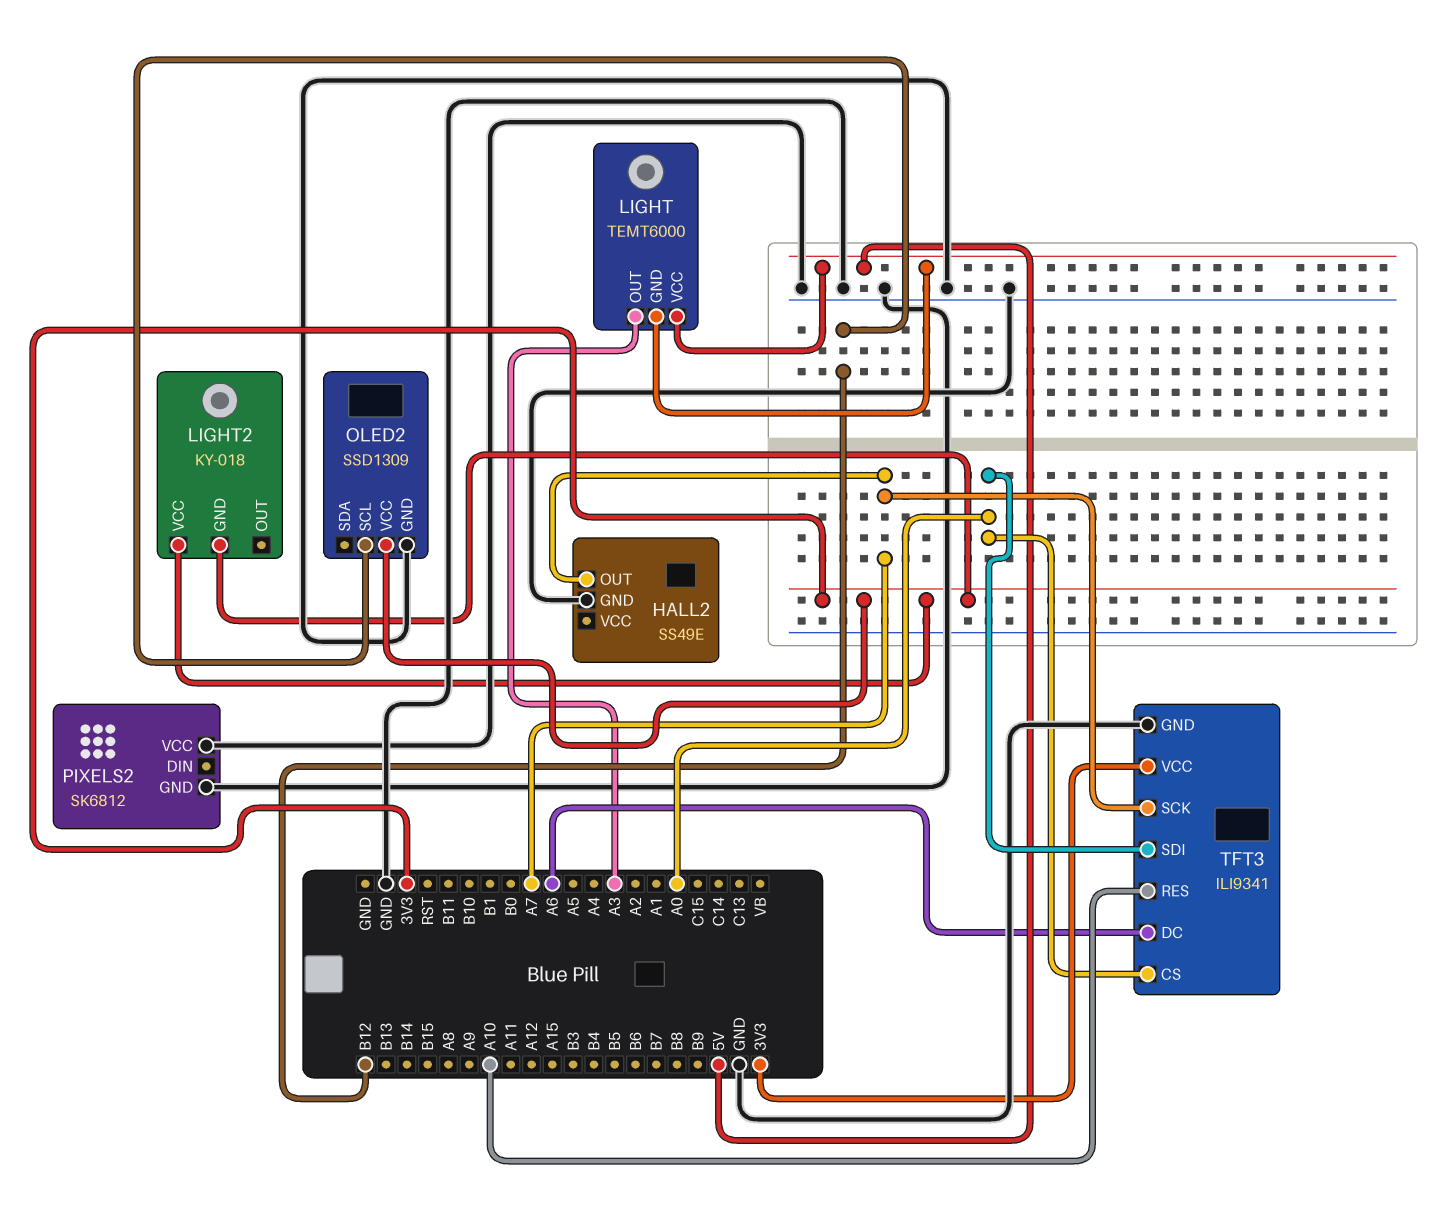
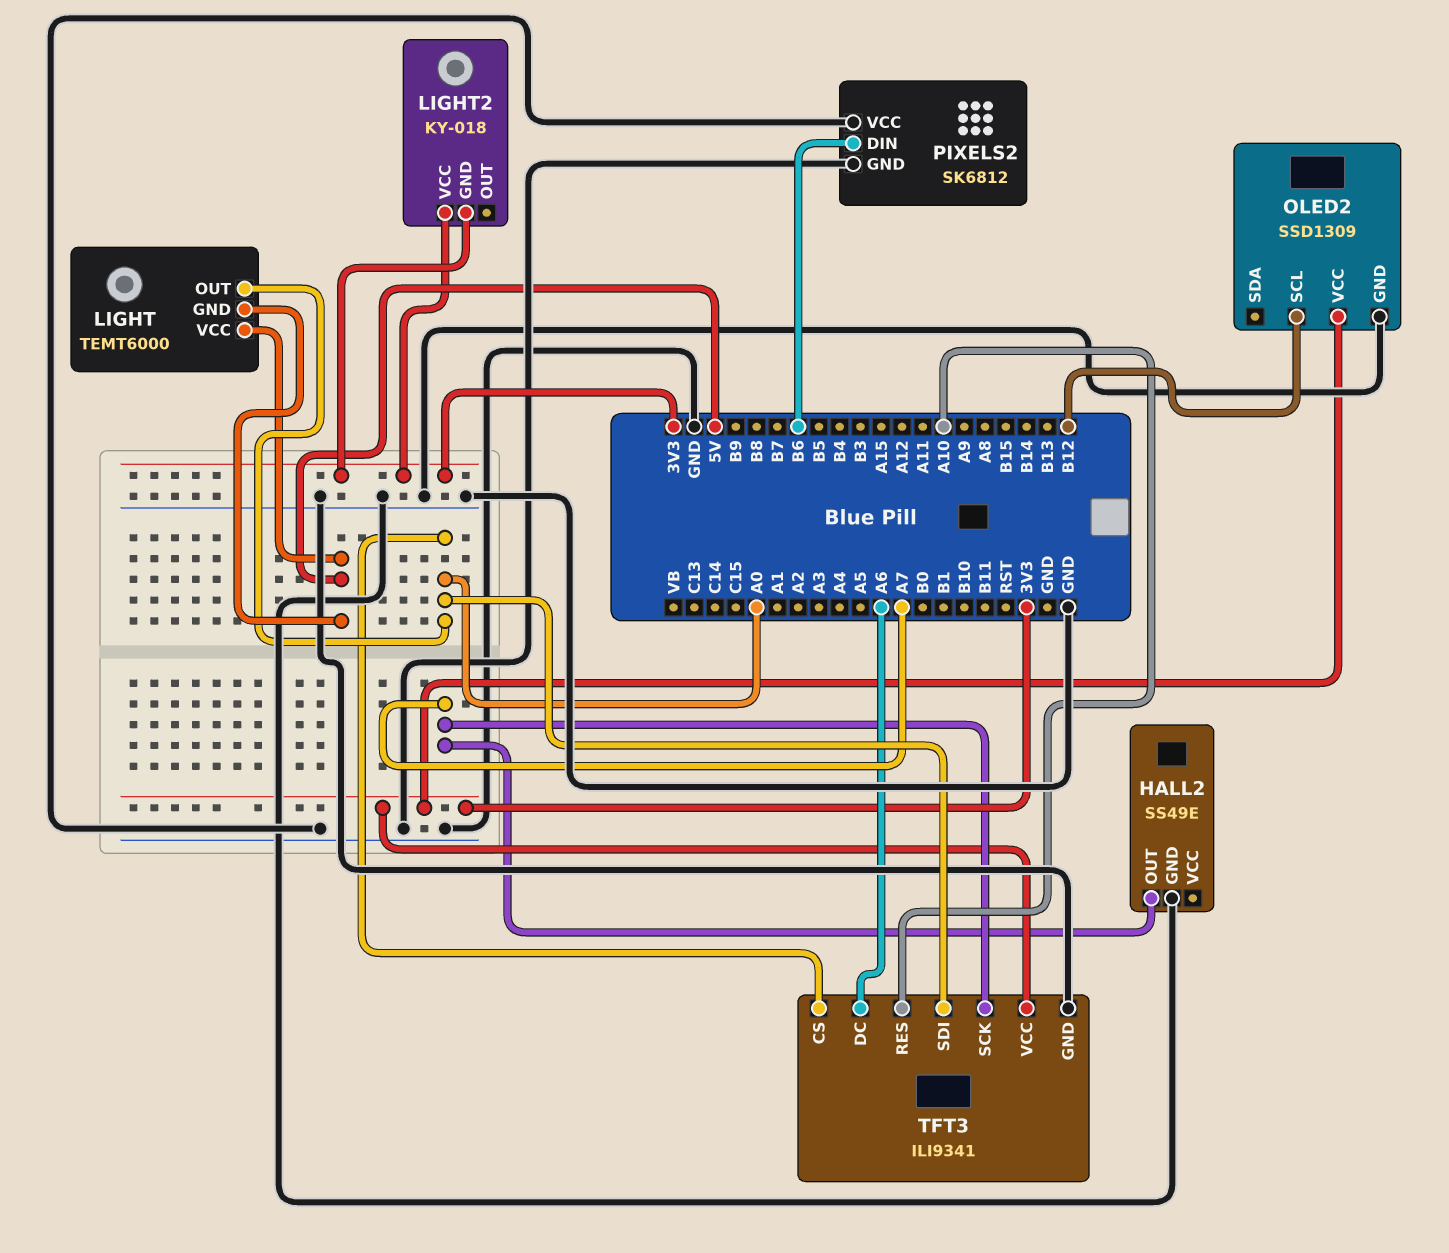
LIGHT pin OUT: A3 -> A0
PIXELS2 pin DIN: none -> B6

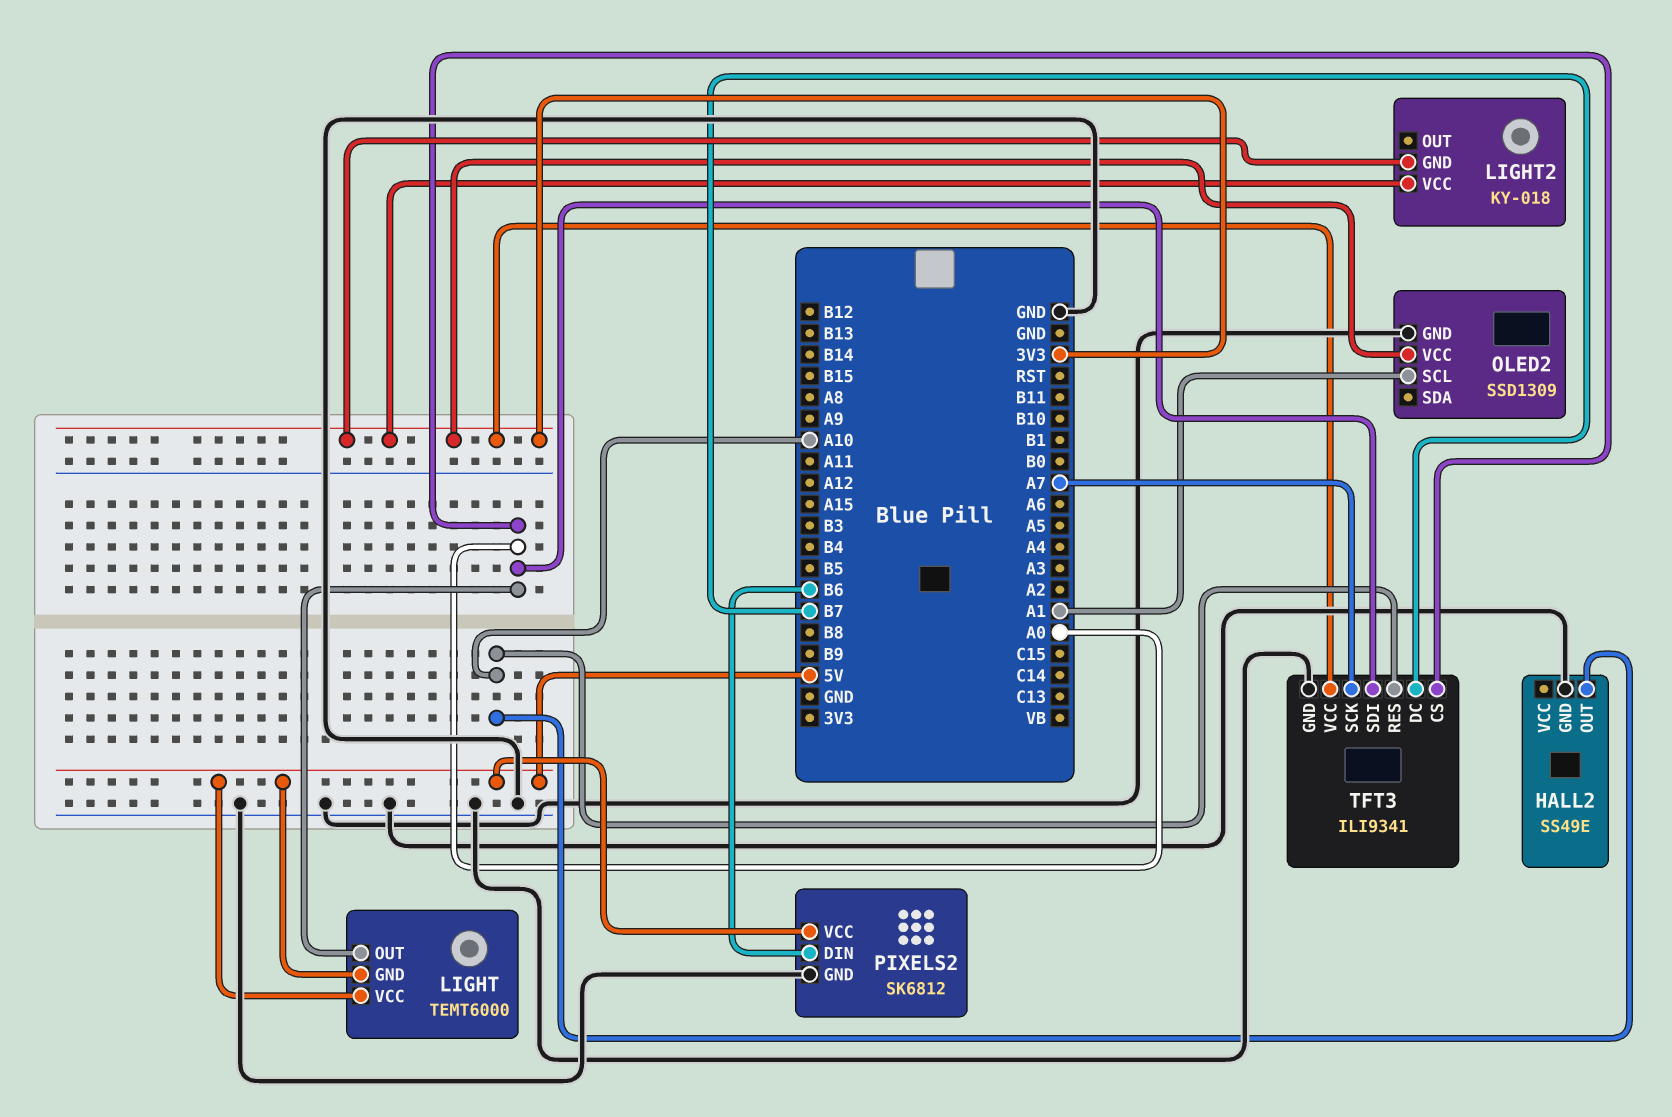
HALL2 pin OUT: A7 -> A10
OLED2 pin SCL: B12 -> A1
PIXELS2 pin VCC: GND -> 5V
TFT3 pin DC: A6 -> B7

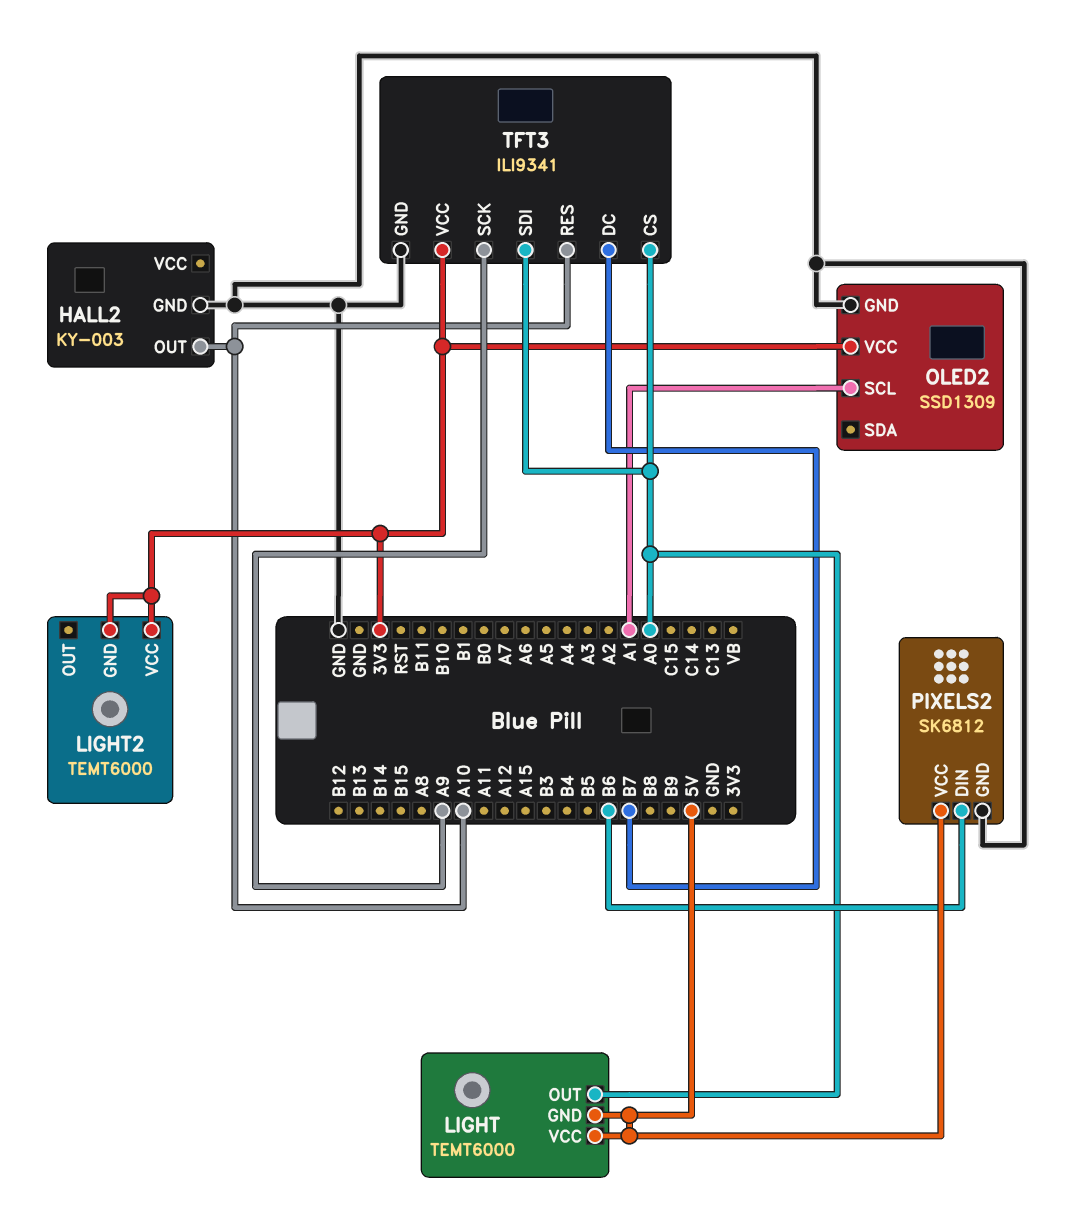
HALL2: SS49E -> KY-003
LIGHT2: KY-018 -> TEMT6000
TFT3 pin SCK: A7 -> A9

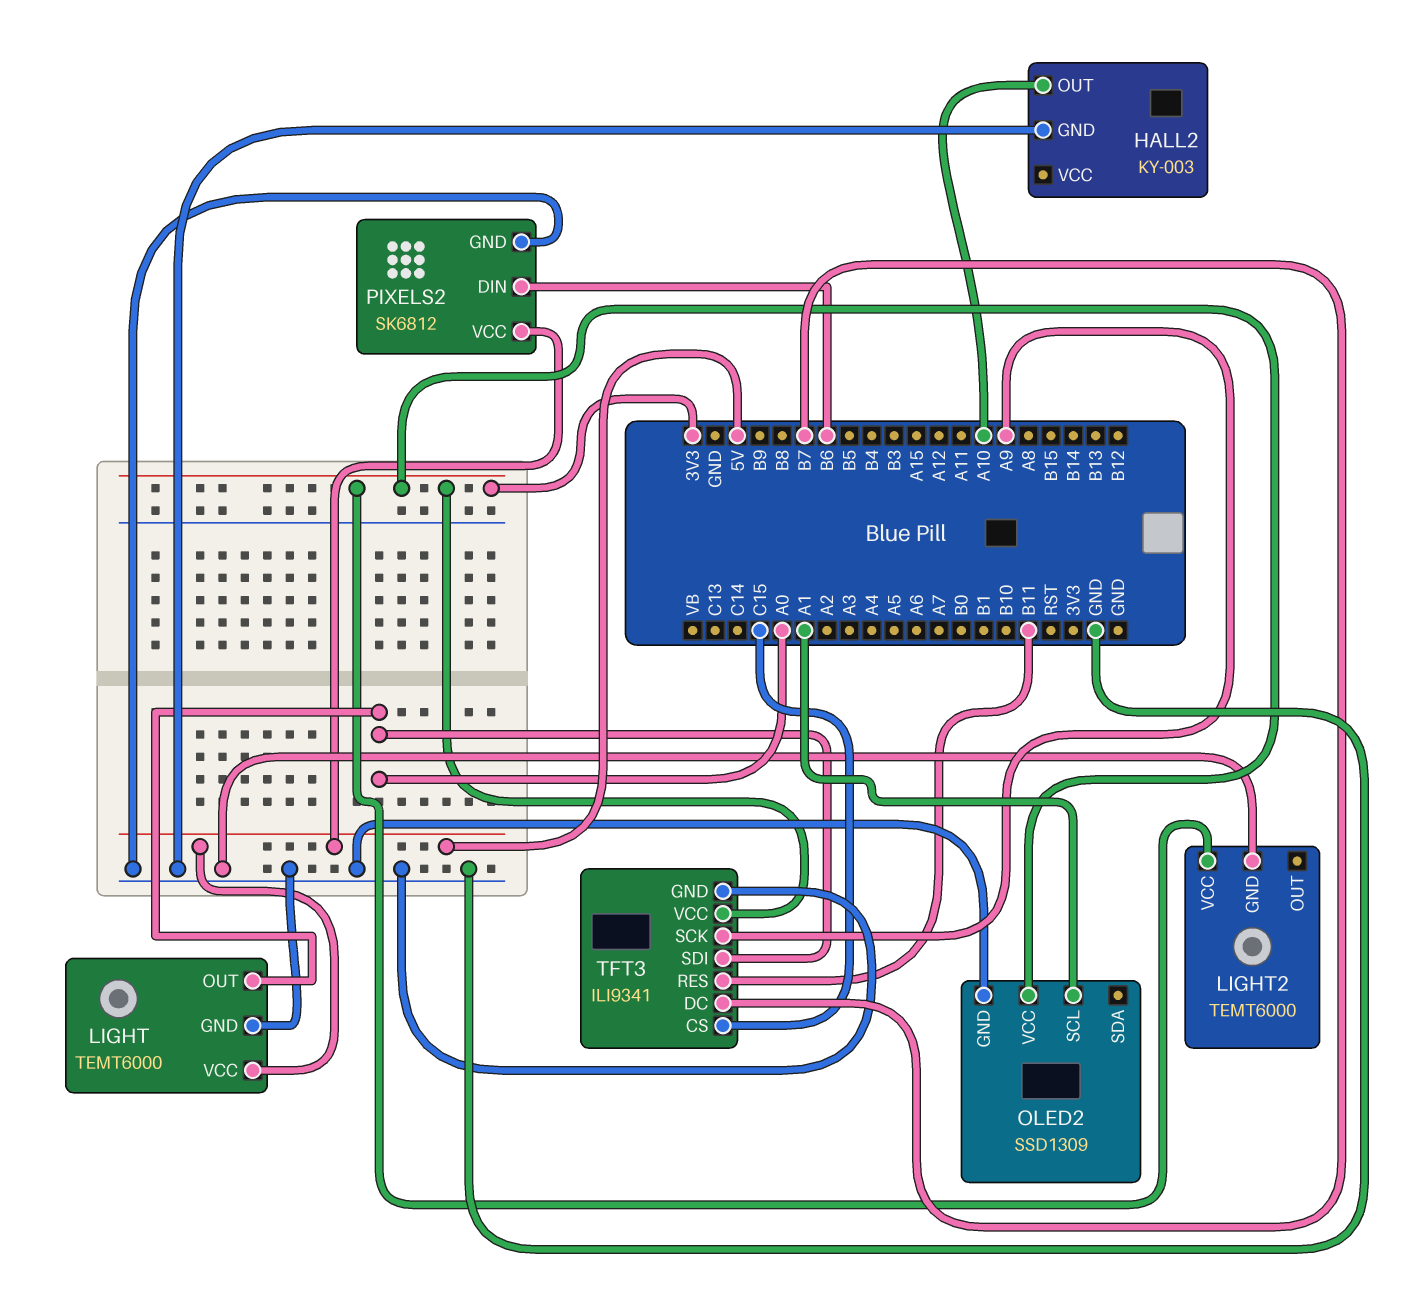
LIGHT pin GND: 5V -> GND
LIGHT2 pin GND: 3V3 -> GND
TFT3 pin CS: A0 -> C15
TFT3 pin RES: A10 -> B11

